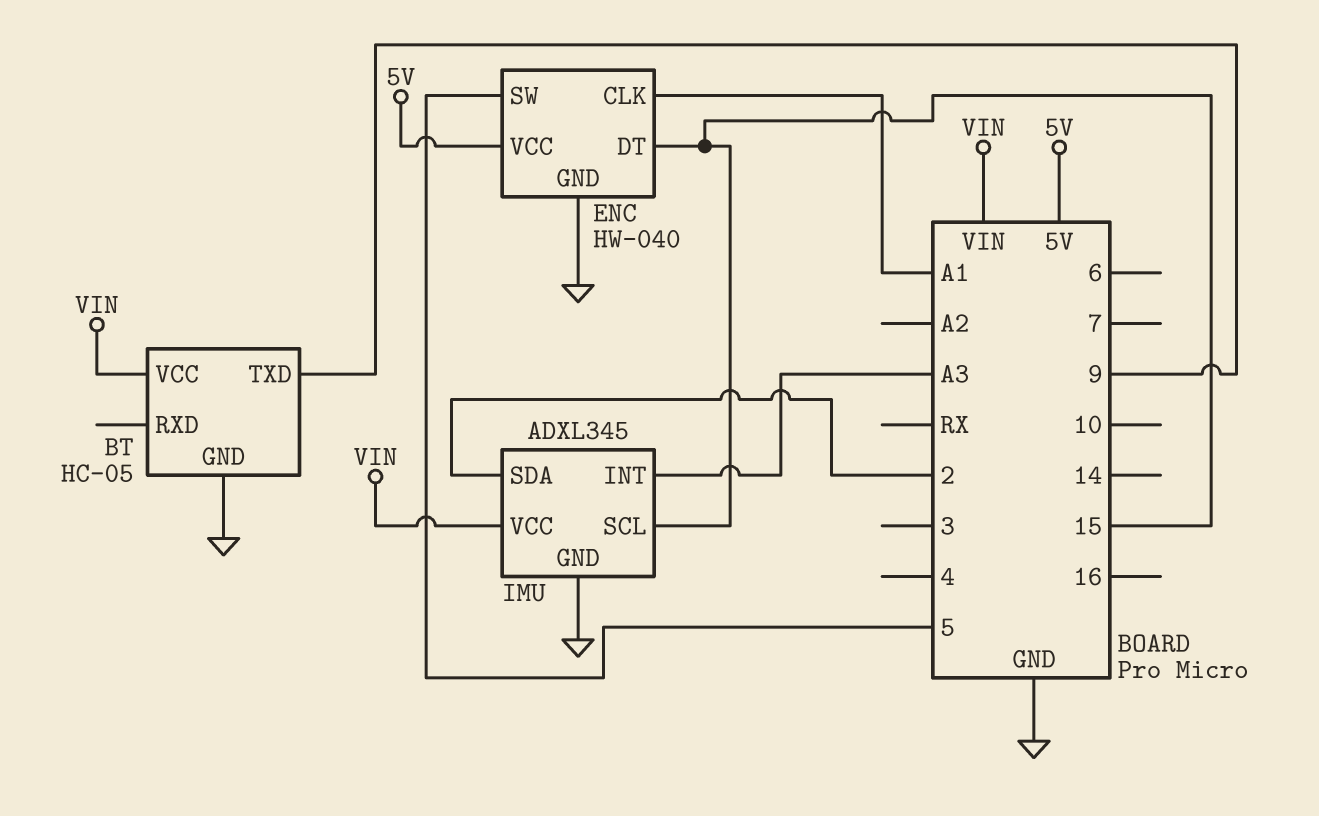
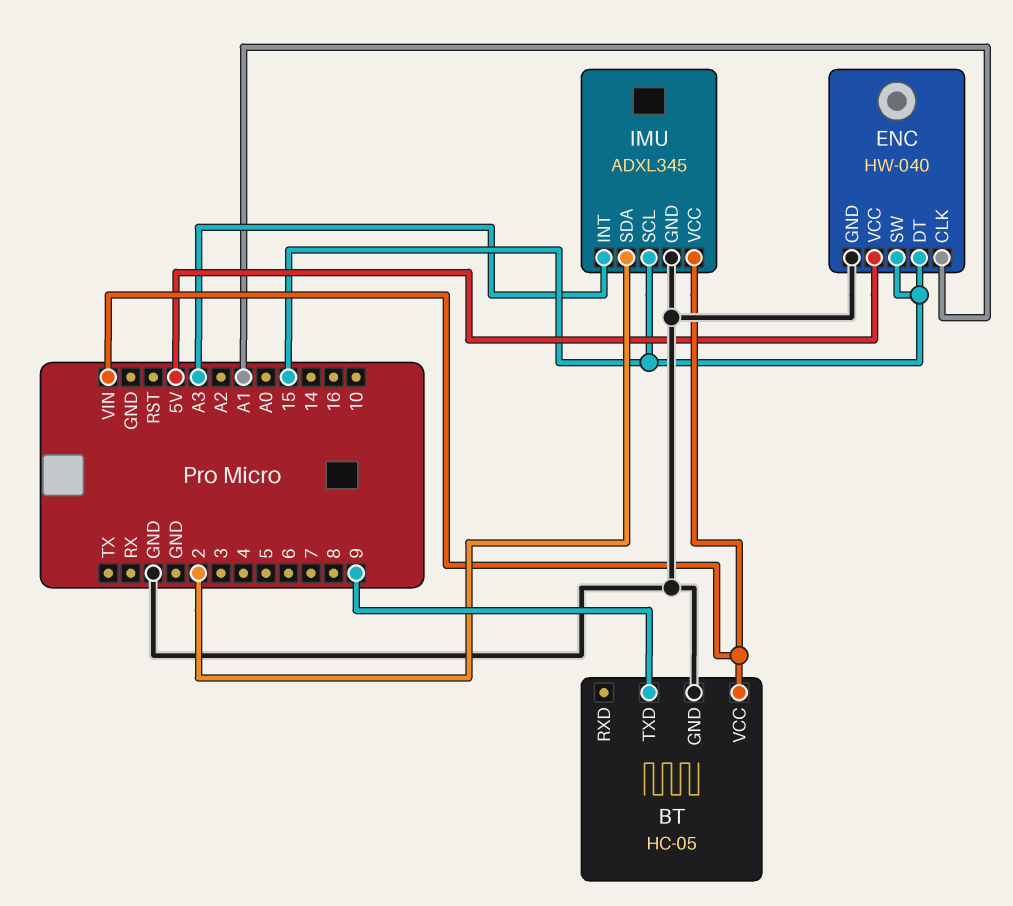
ENC pin SW: 5 -> 15

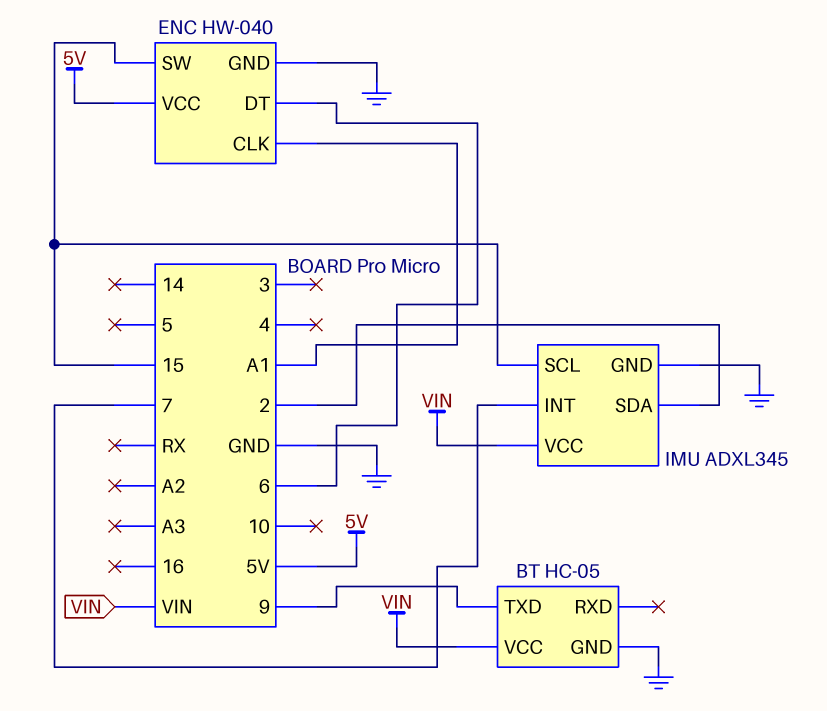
ENC pin DT: 15 -> 6
IMU pin INT: A3 -> 7

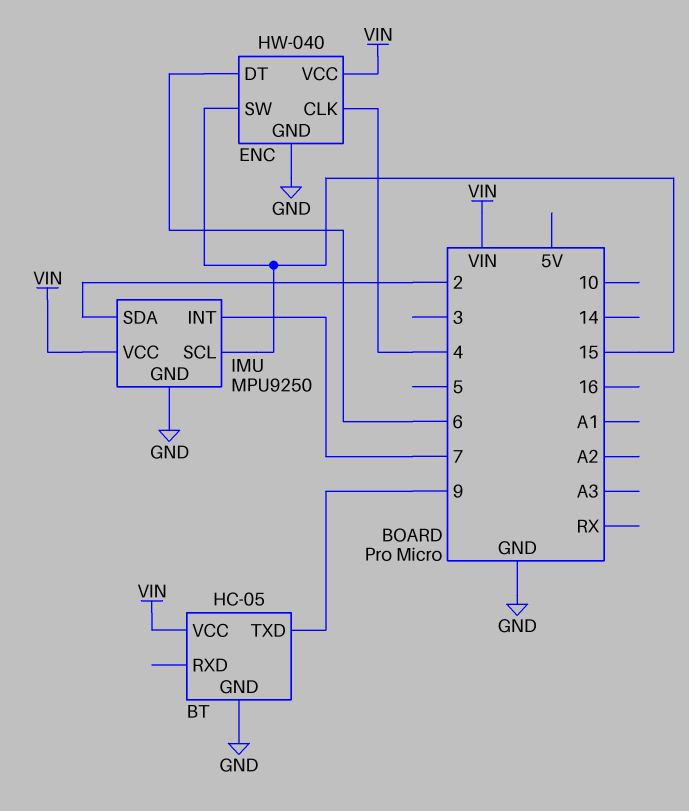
ENC pin CLK: A1 -> 4
ENC pin VCC: 5V -> VIN
IMU: ADXL345 -> MPU9250

